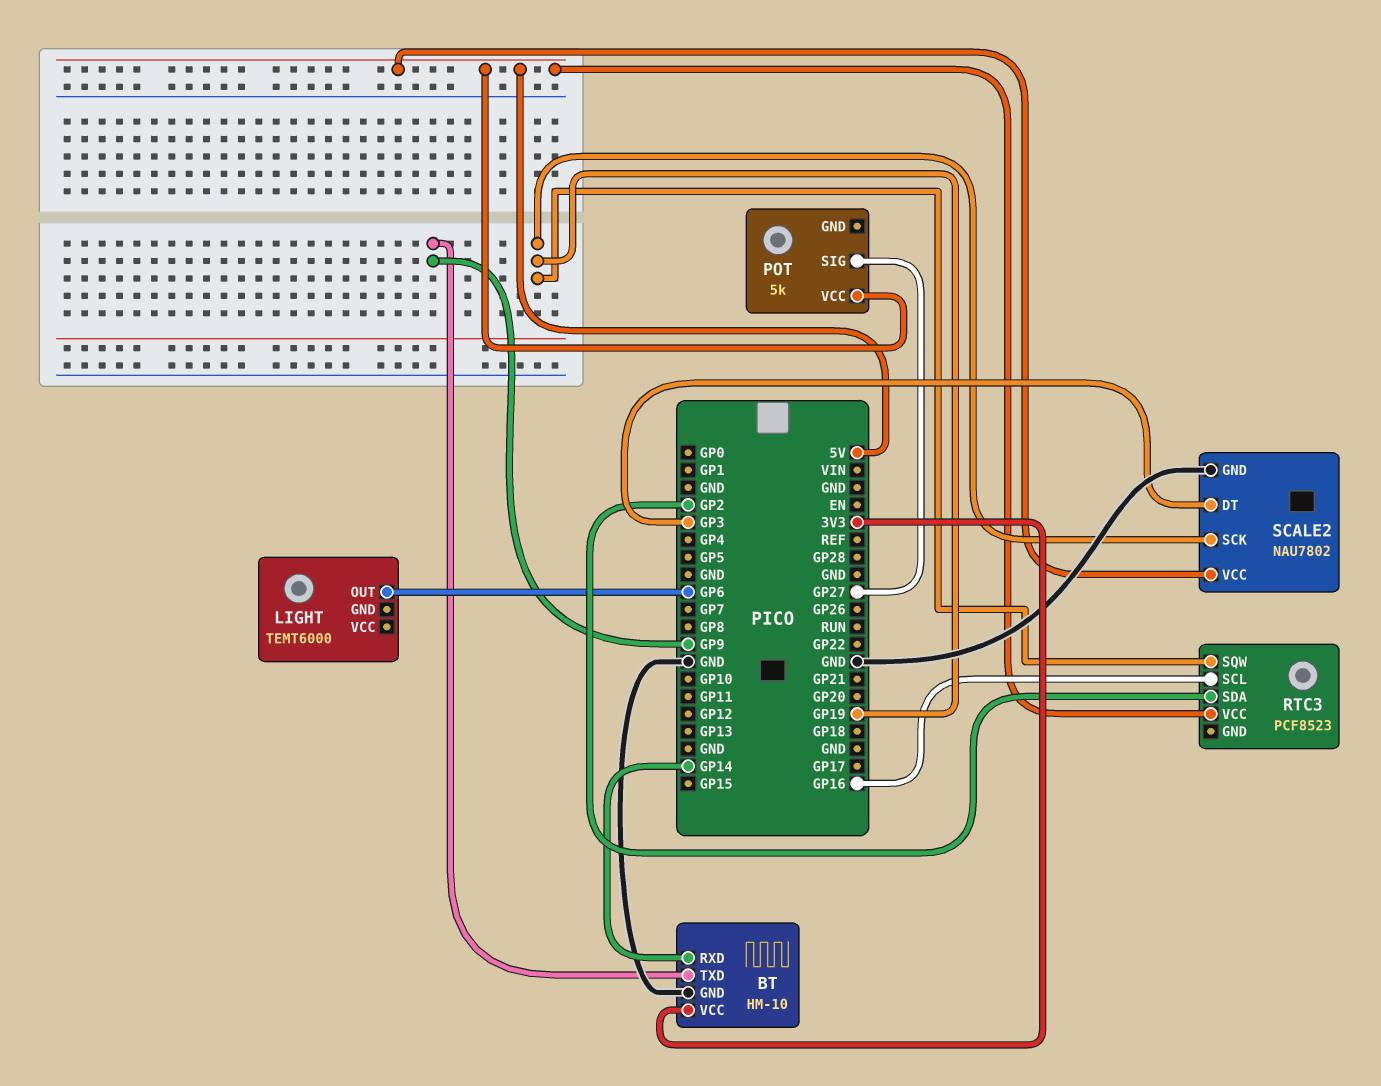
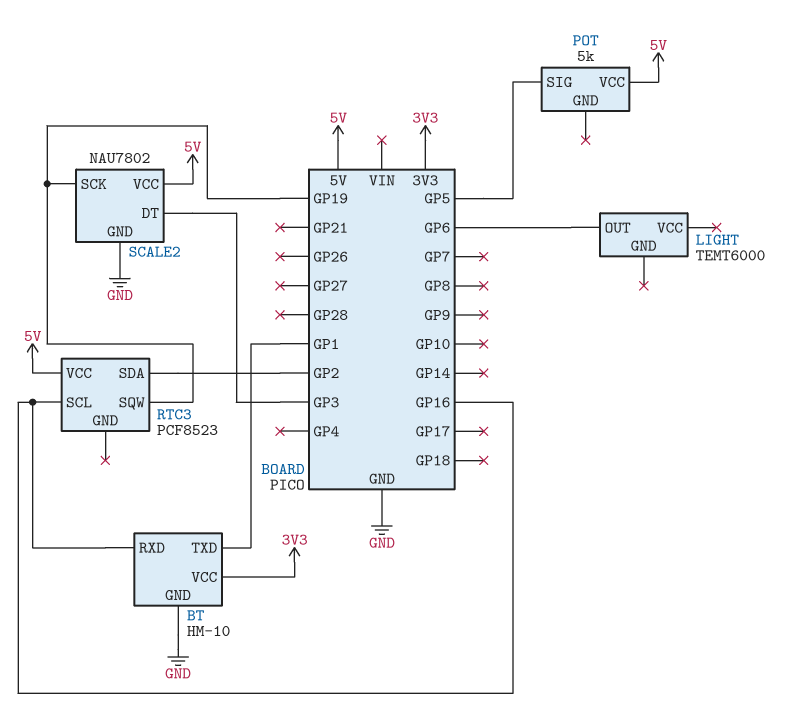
BT pin RXD: GP14 -> GP16
BT pin TXD: GP9 -> GP1
POT pin SIG: GP27 -> GP5

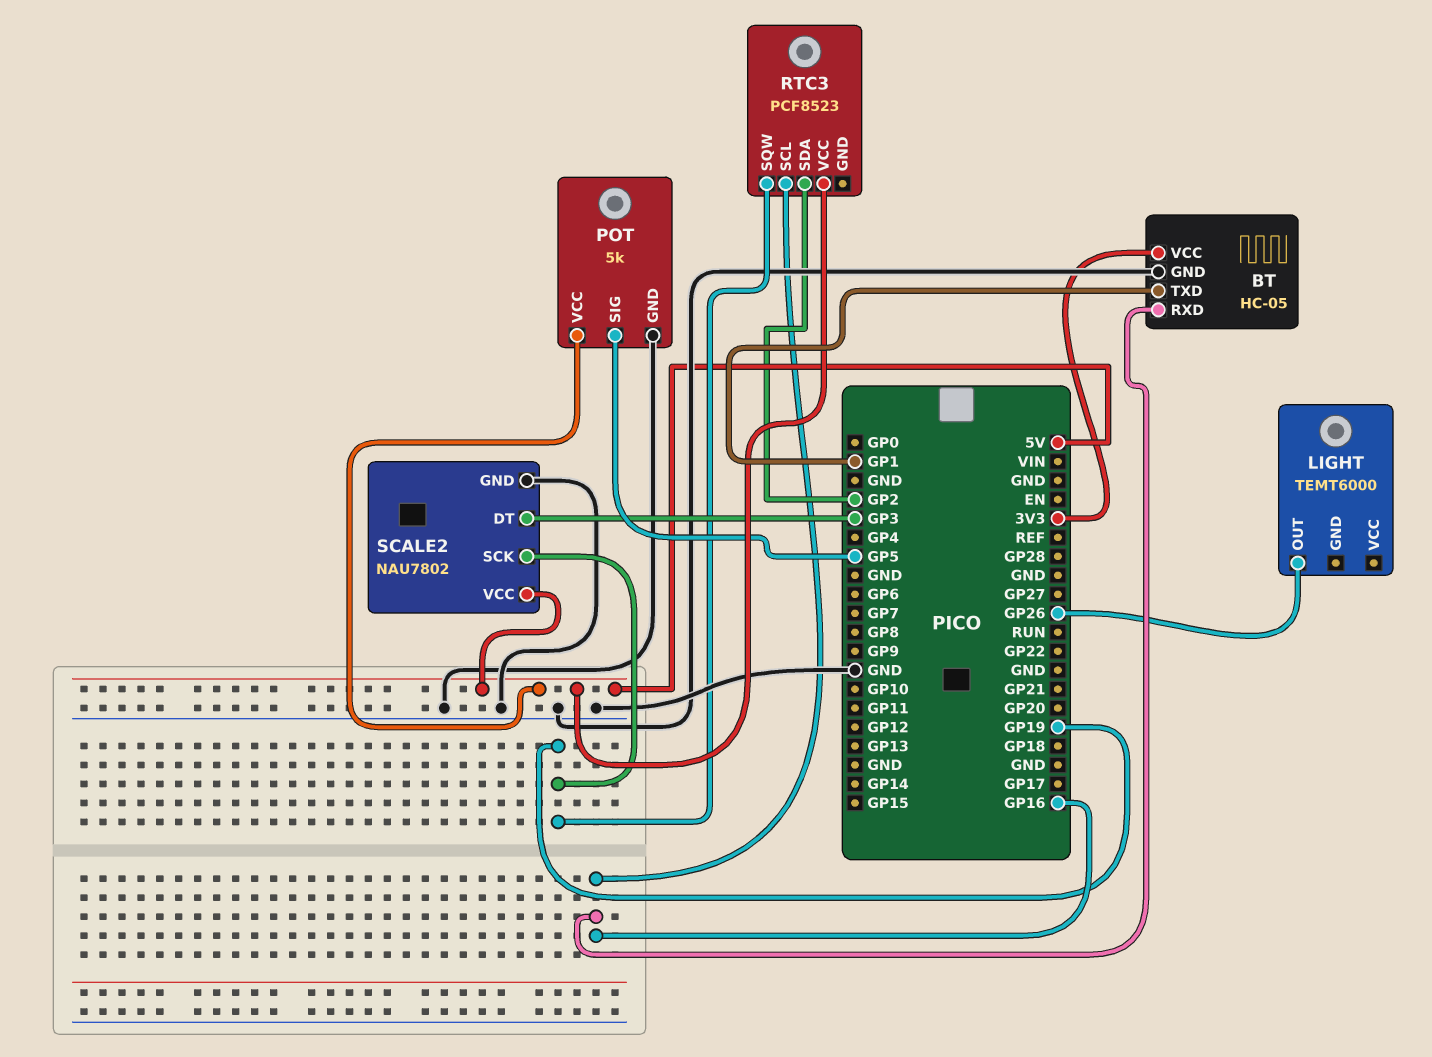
BT: HM-10 -> HC-05
LIGHT pin OUT: GP6 -> GP26
POT pin GND: none -> GND

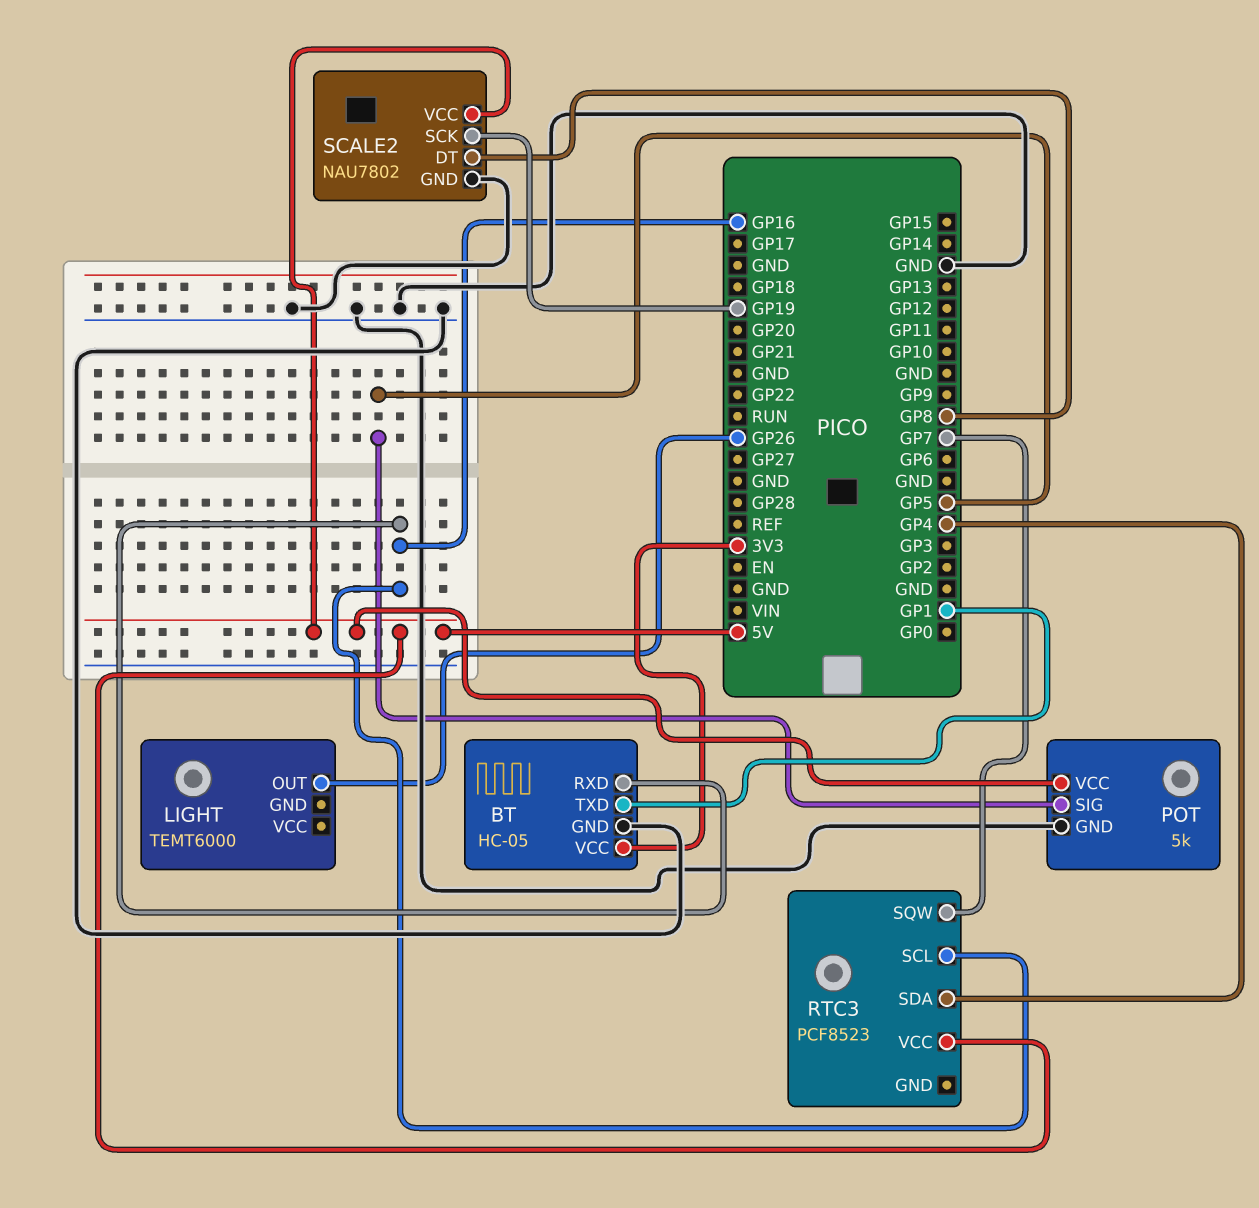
RTC3 pin SDA: GP2 -> GP4
RTC3 pin SQW: GP19 -> GP7
SCALE2 pin DT: GP3 -> GP8

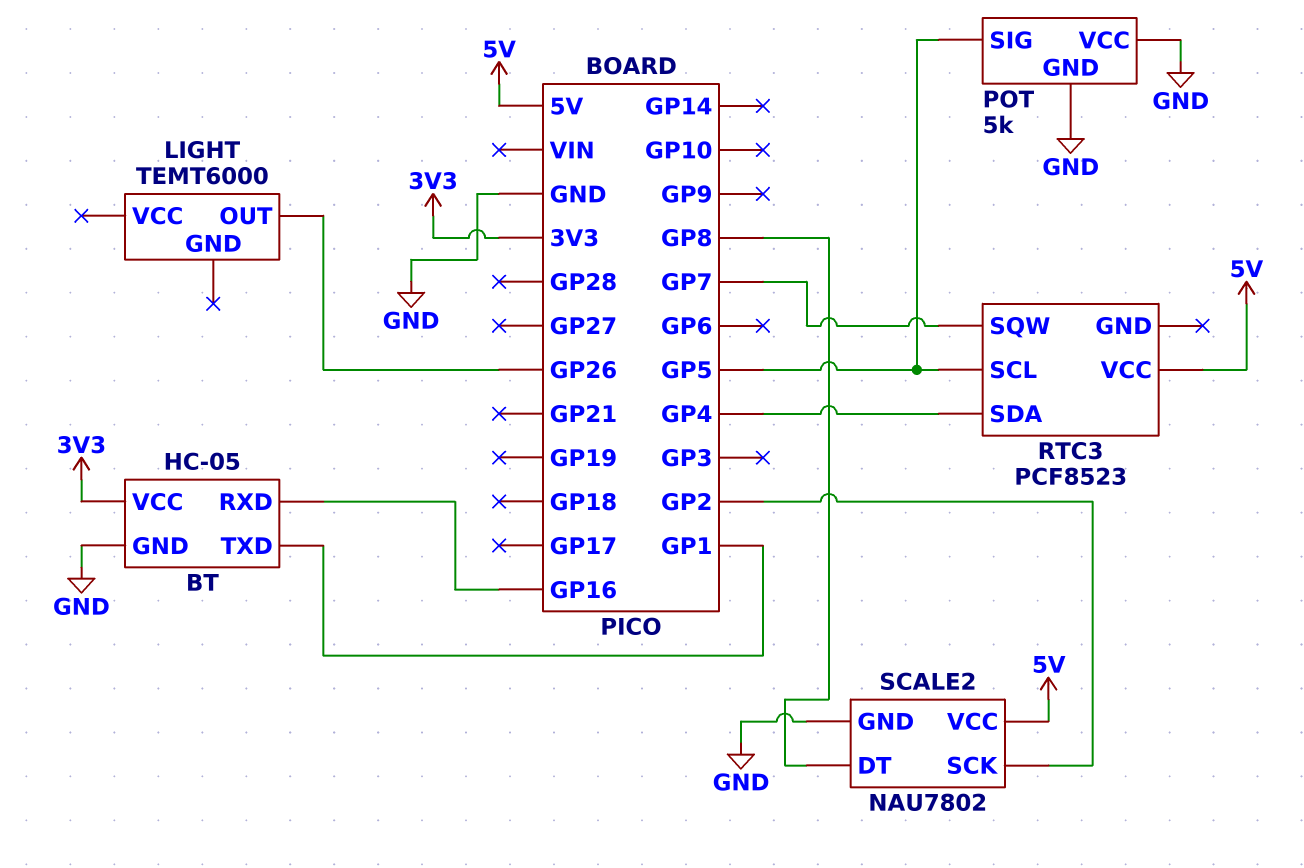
POT pin VCC: 5V -> GND
RTC3 pin SCL: GP16 -> GP5
SCALE2 pin SCK: GP19 -> GP2

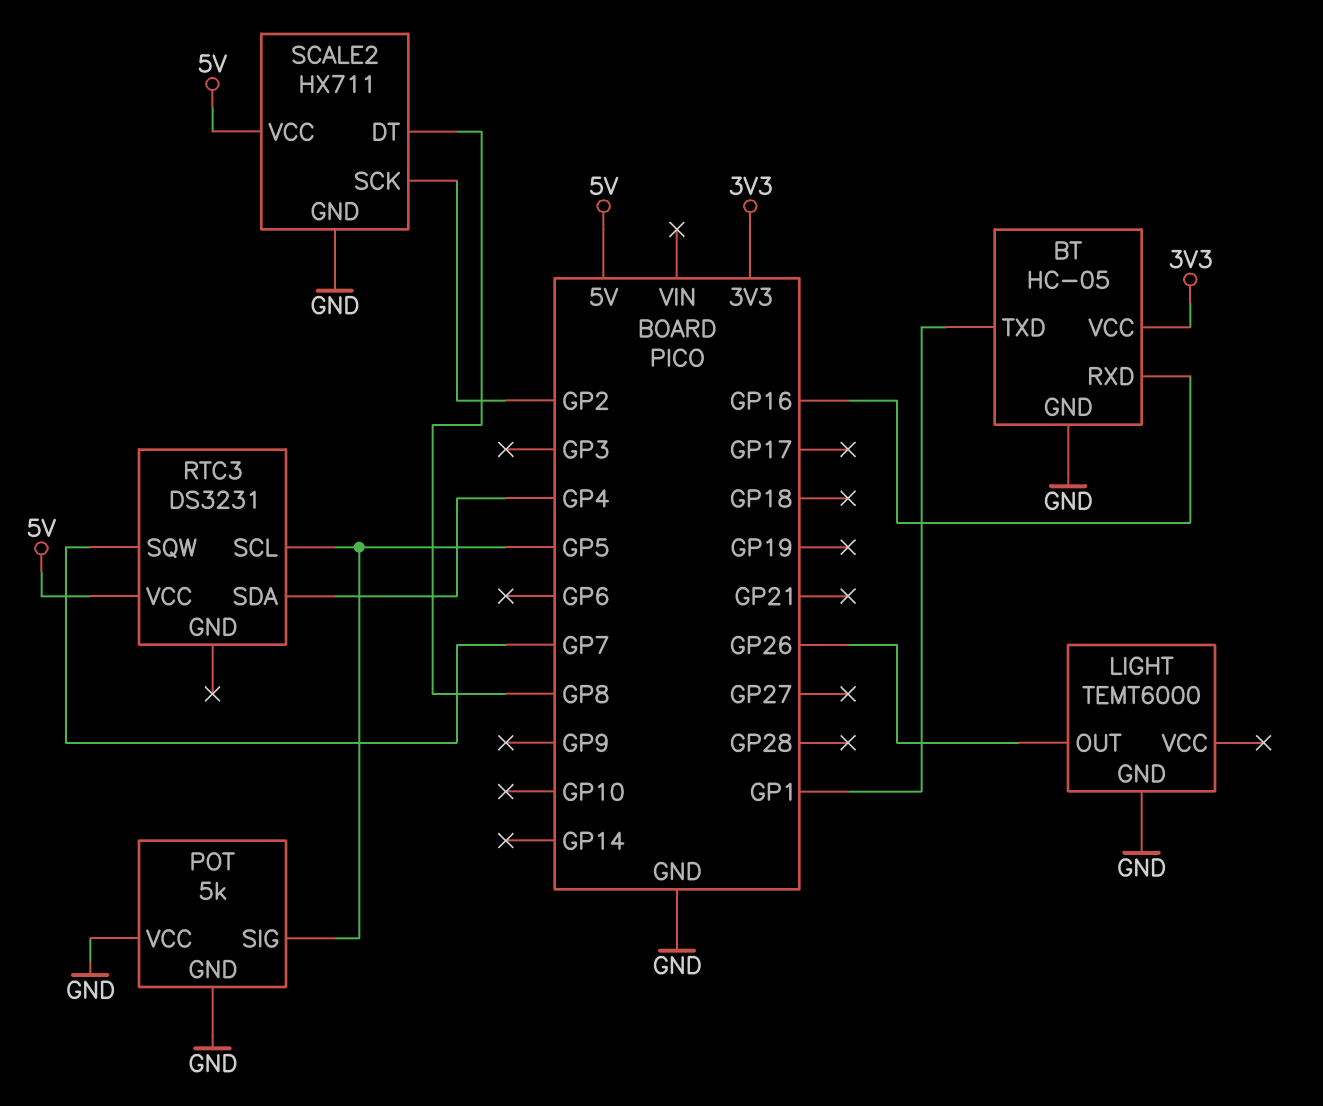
LIGHT pin GND: none -> GND
RTC3: PCF8523 -> DS3231
SCALE2: NAU7802 -> HX711

